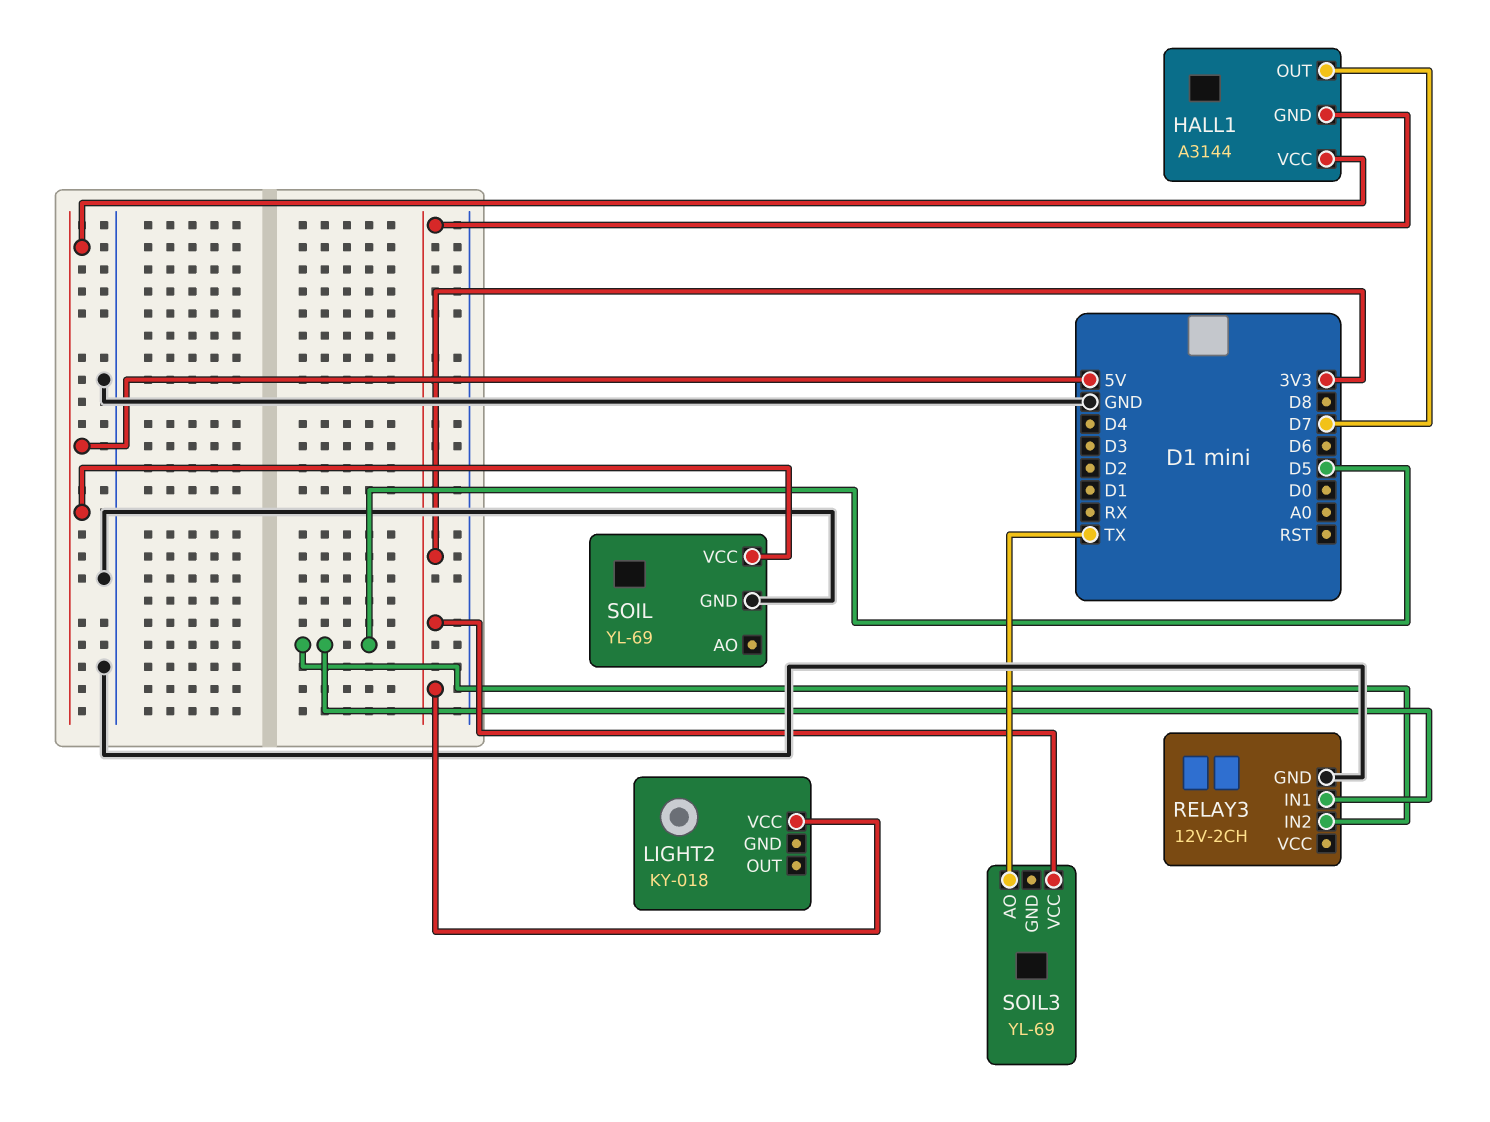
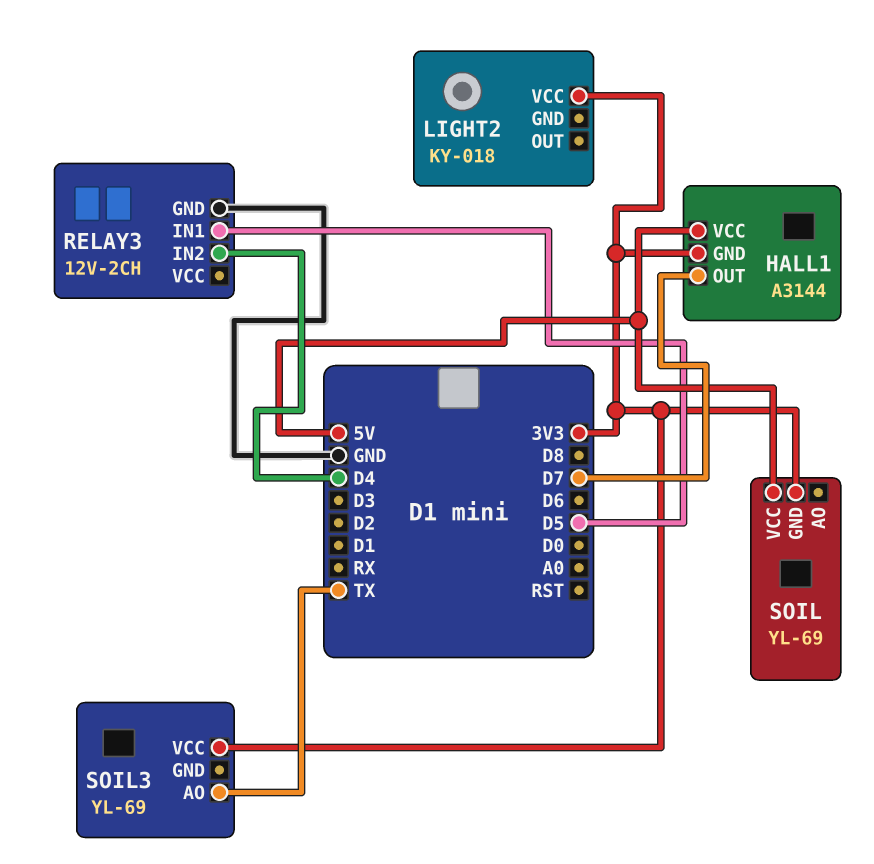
RELAY3 pin IN2: D5 -> D4
SOIL pin GND: GND -> 3V3

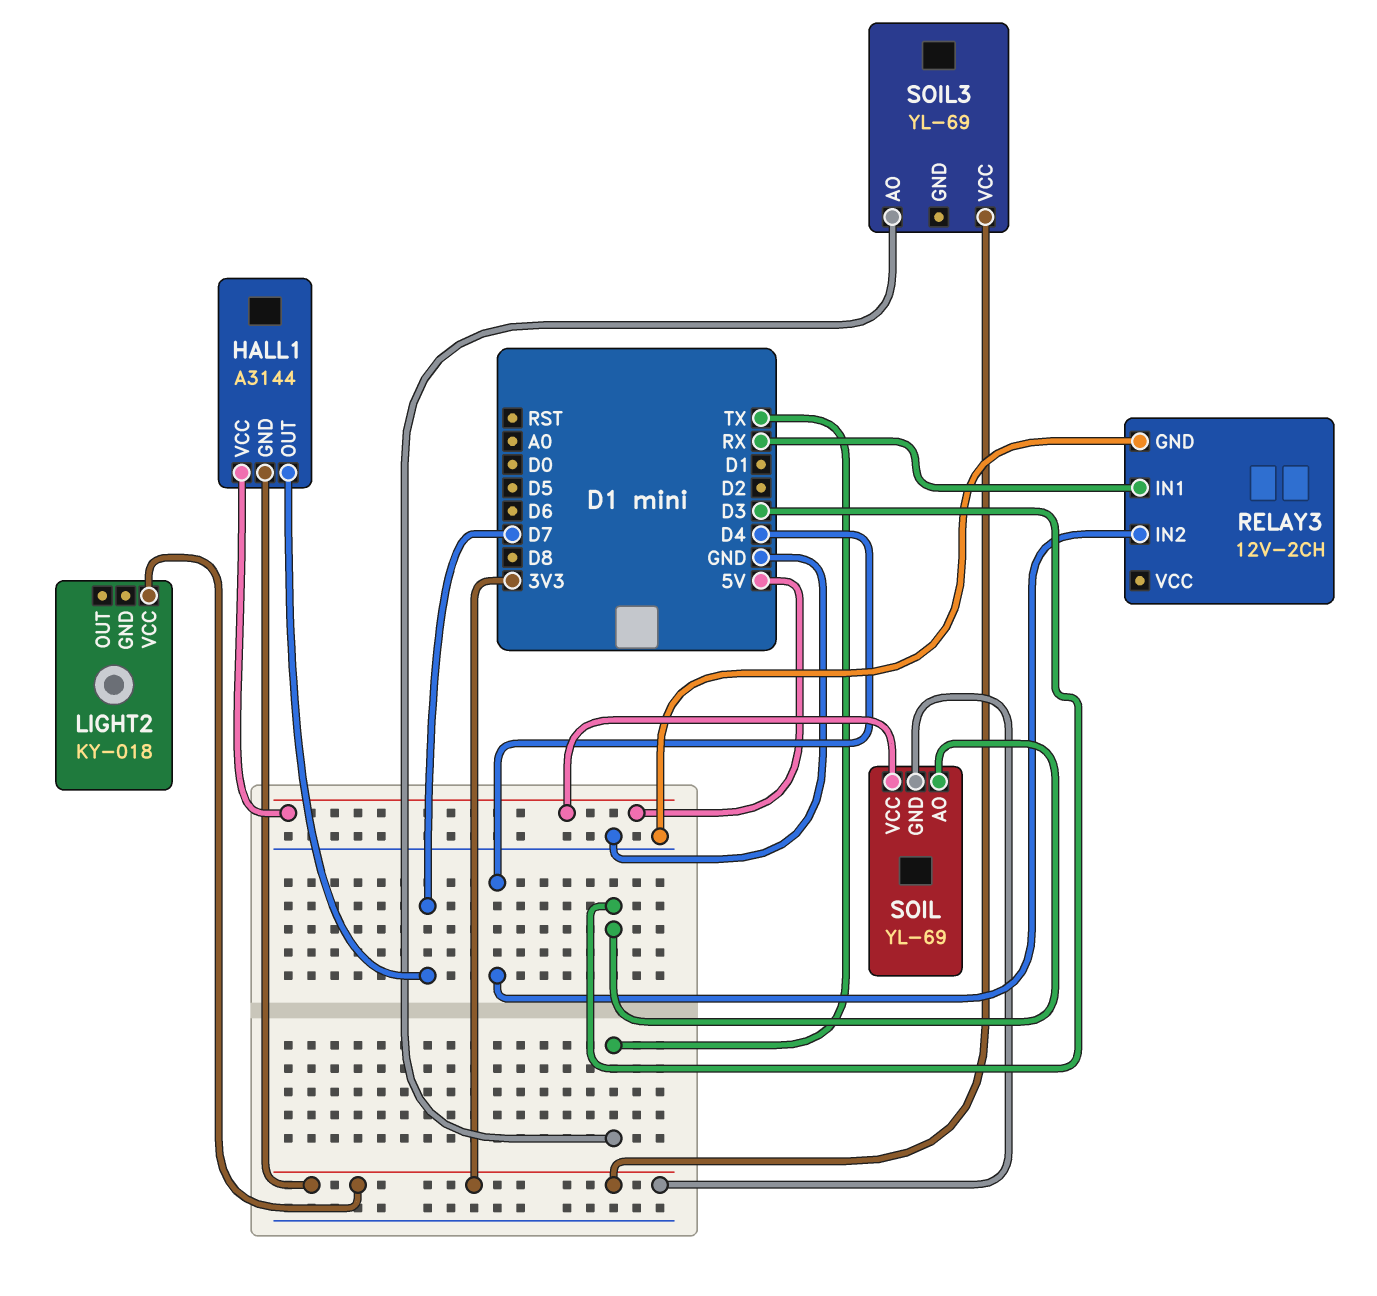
RELAY3 pin IN1: D5 -> RX
SOIL pin AO: none -> D3

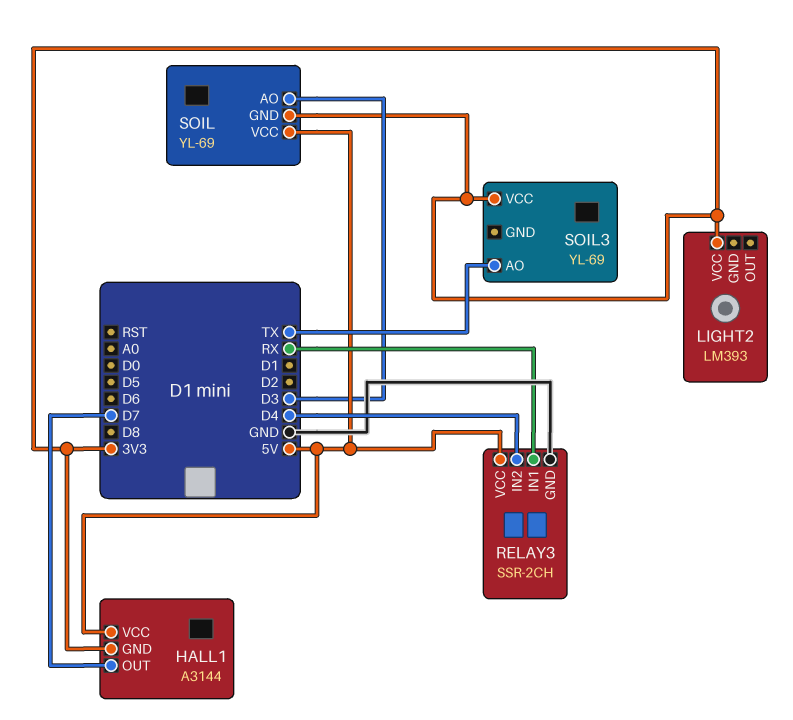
LIGHT2: KY-018 -> LM393
RELAY3: 12V-2CH -> SSR-2CH
RELAY3 pin VCC: none -> 5V

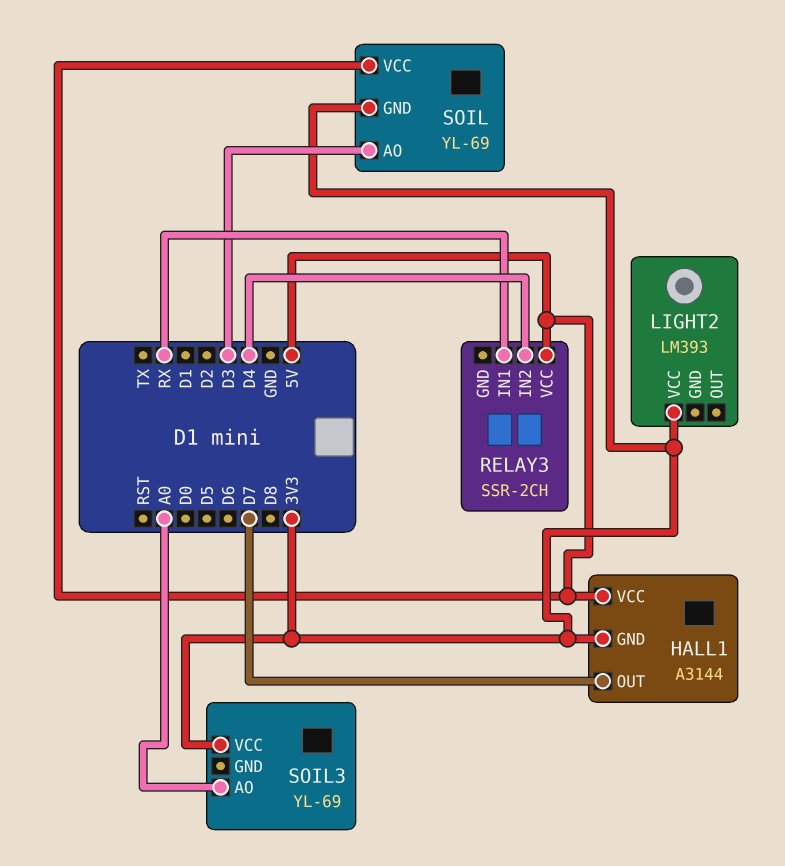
RELAY3 pin GND: GND -> none
SOIL3 pin AO: TX -> A0

